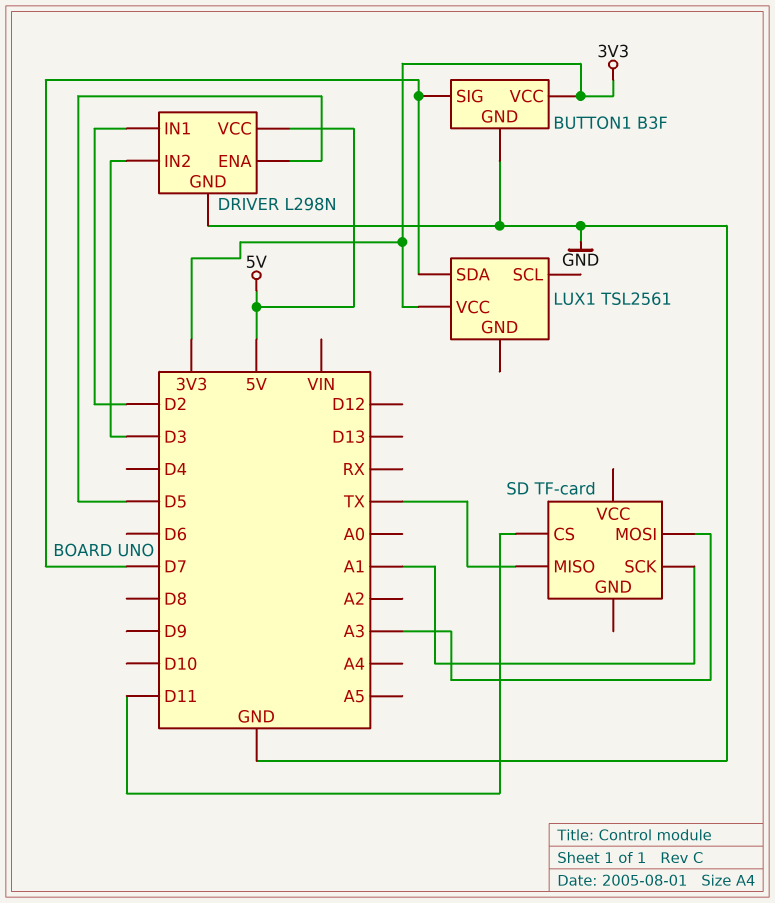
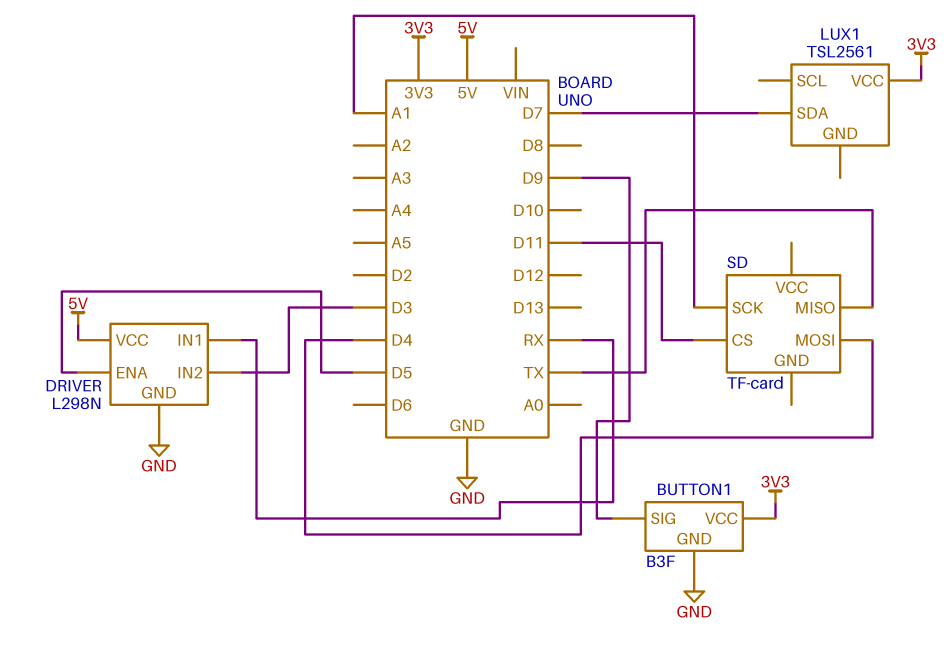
BUTTON1 pin SIG: D7 -> D9
DRIVER pin IN1: D2 -> RX
SD pin MOSI: A3 -> D4

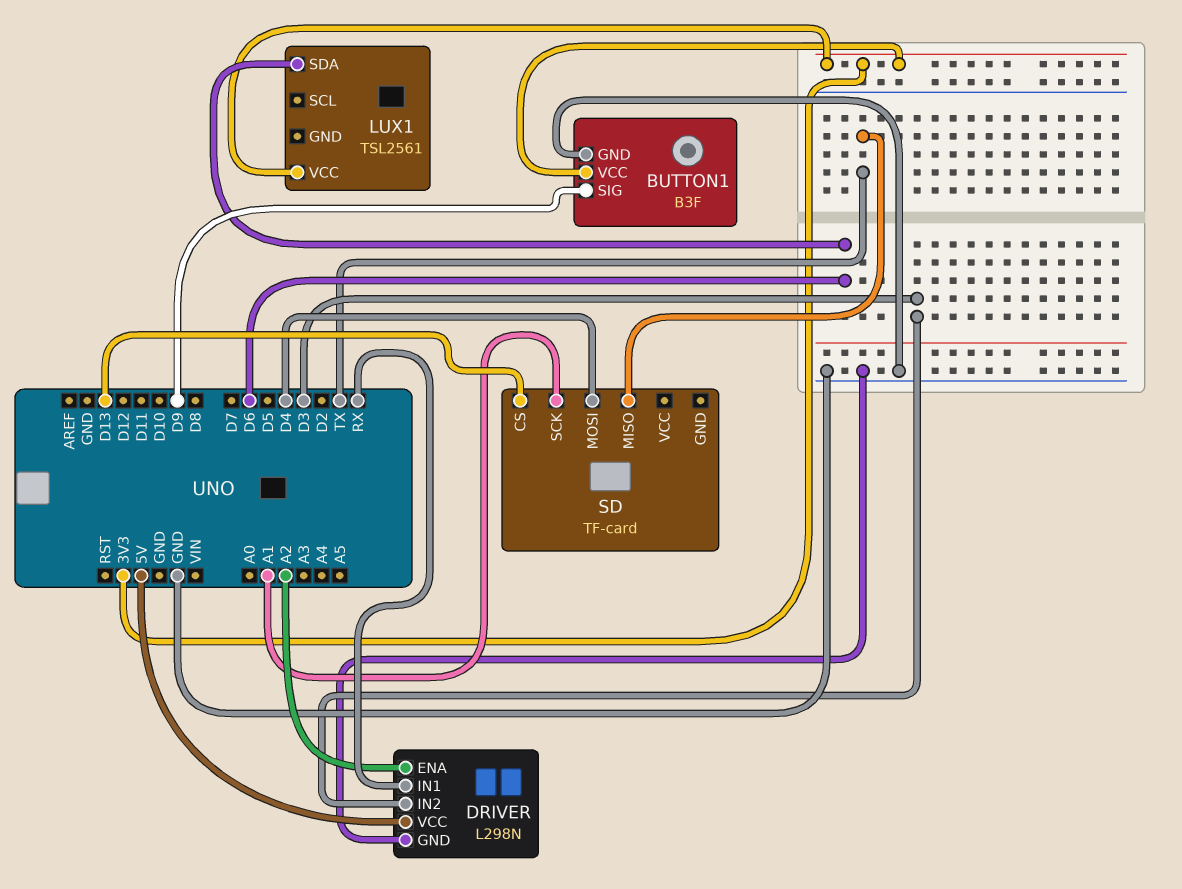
DRIVER pin ENA: D5 -> A2
LUX1 pin SDA: D7 -> D6
SD pin CS: D11 -> D13

